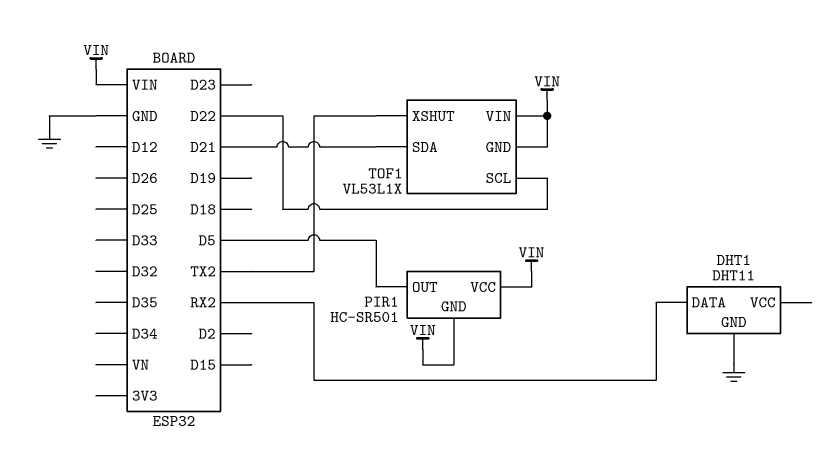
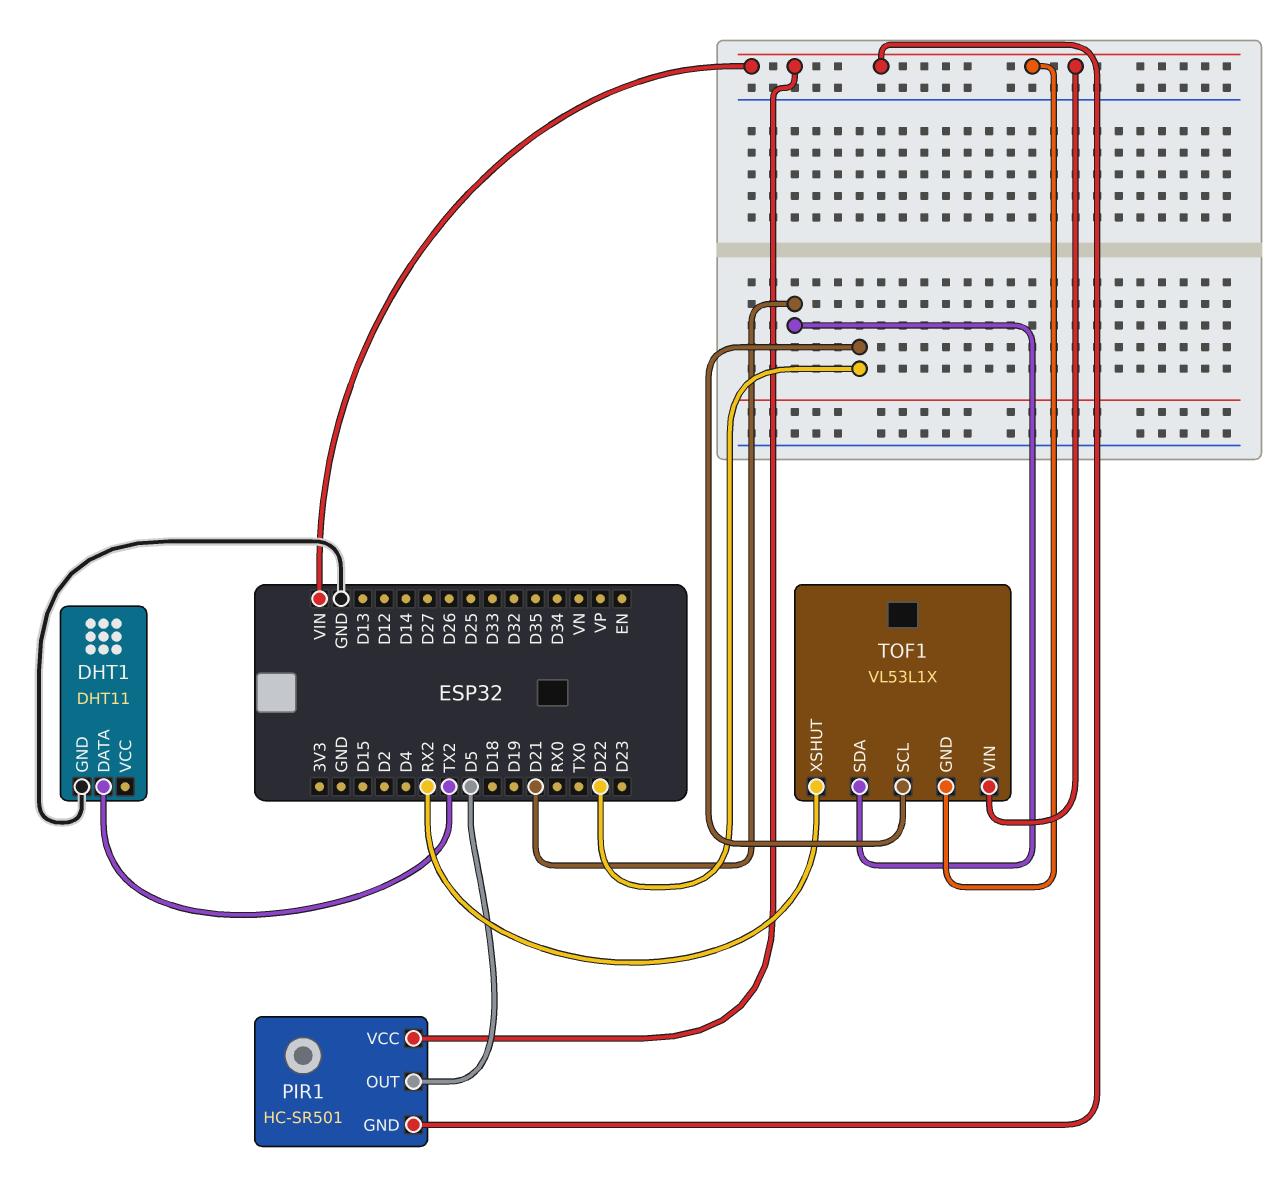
DHT1 pin DATA: RX2 -> TX2
TOF1 pin XSHUT: TX2 -> RX2

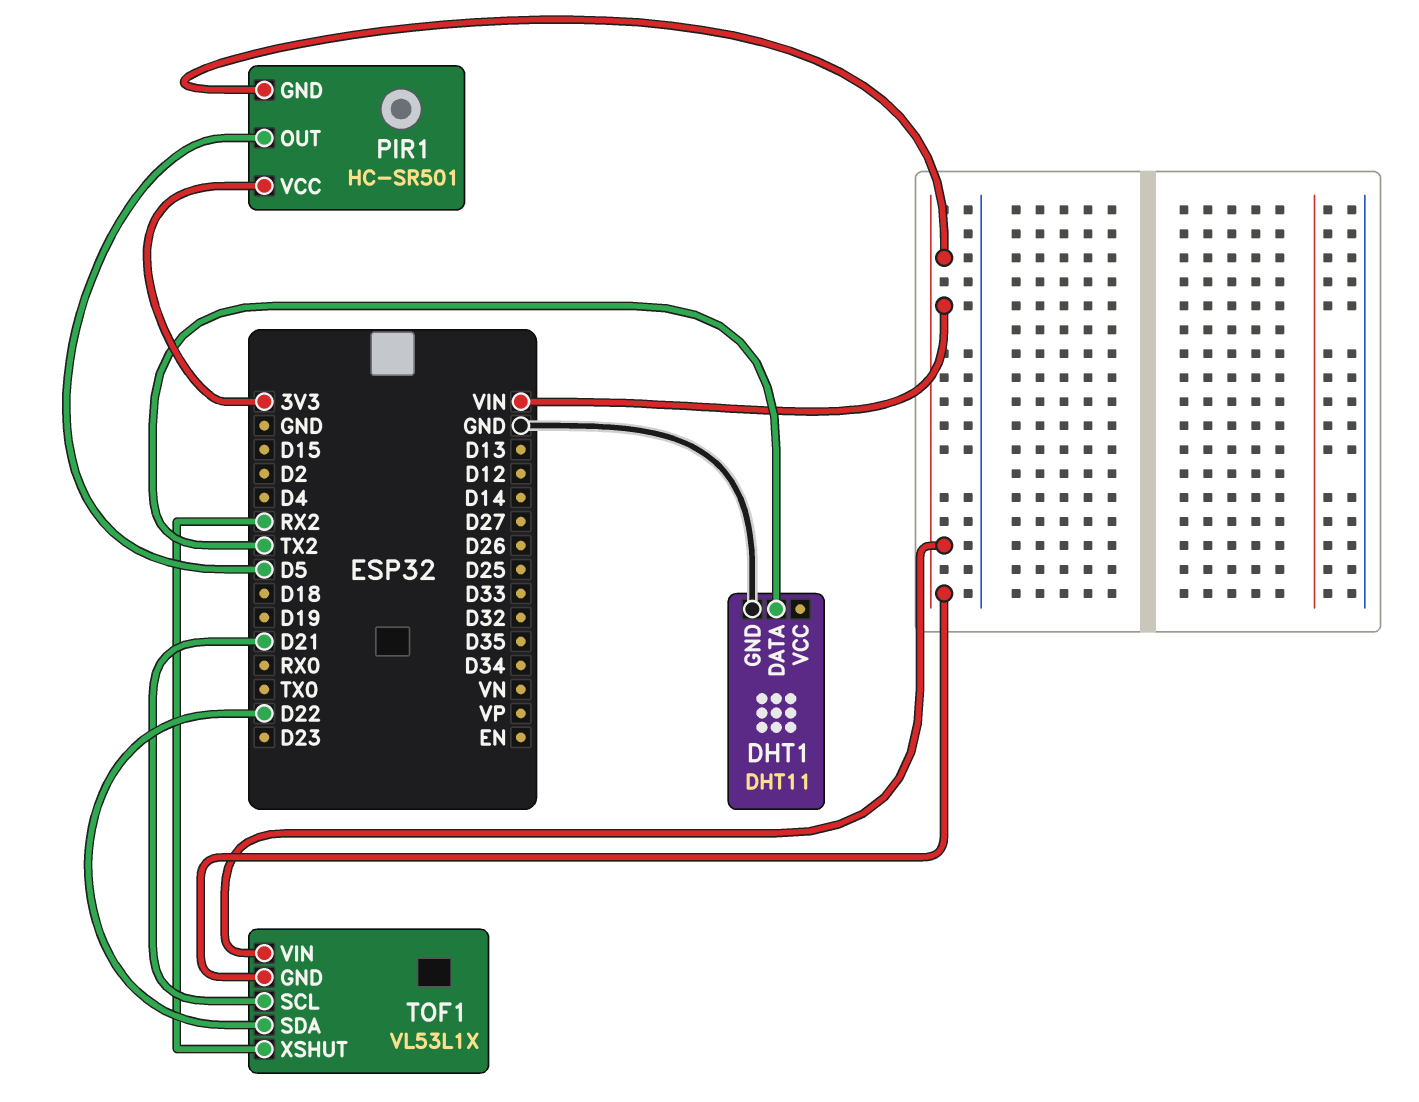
PIR1 pin VCC: VIN -> 3V3
TOF1 pin SCL: D22 -> D21
TOF1 pin SDA: D21 -> D22

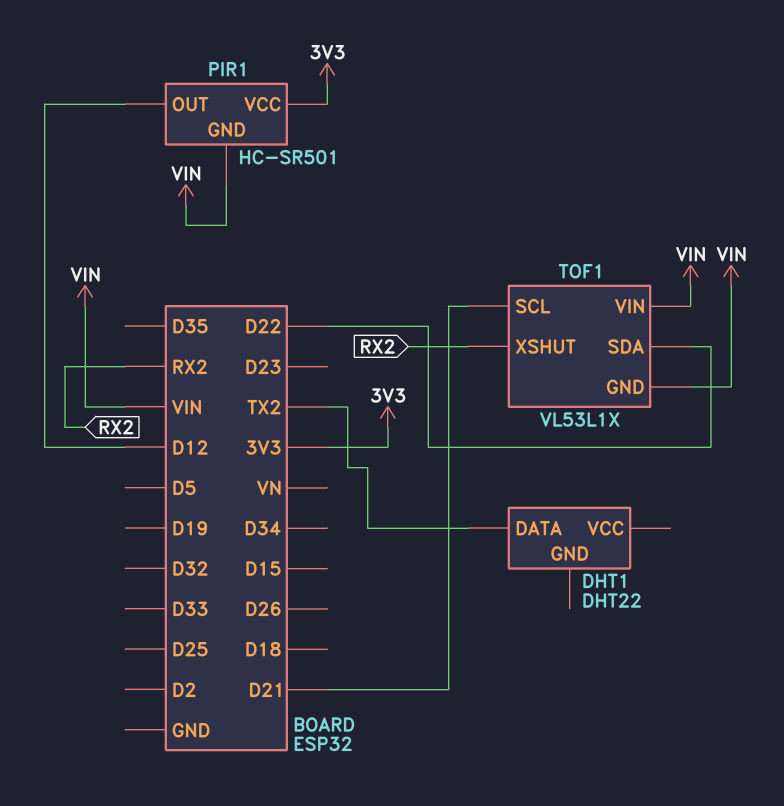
DHT1: DHT11 -> DHT22
DHT1 pin GND: GND -> none
PIR1 pin OUT: D5 -> D12

